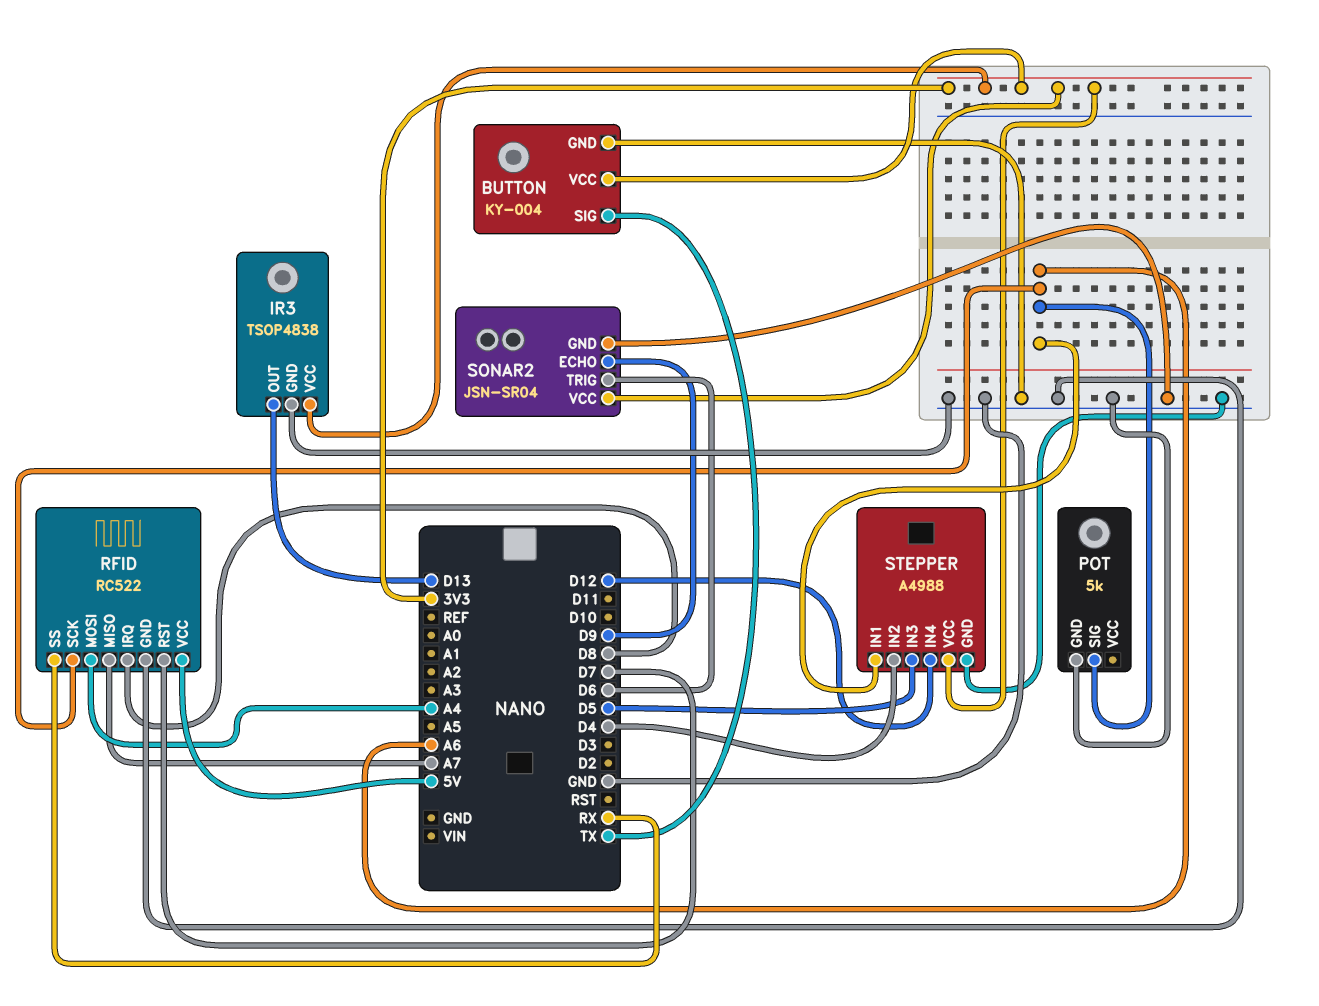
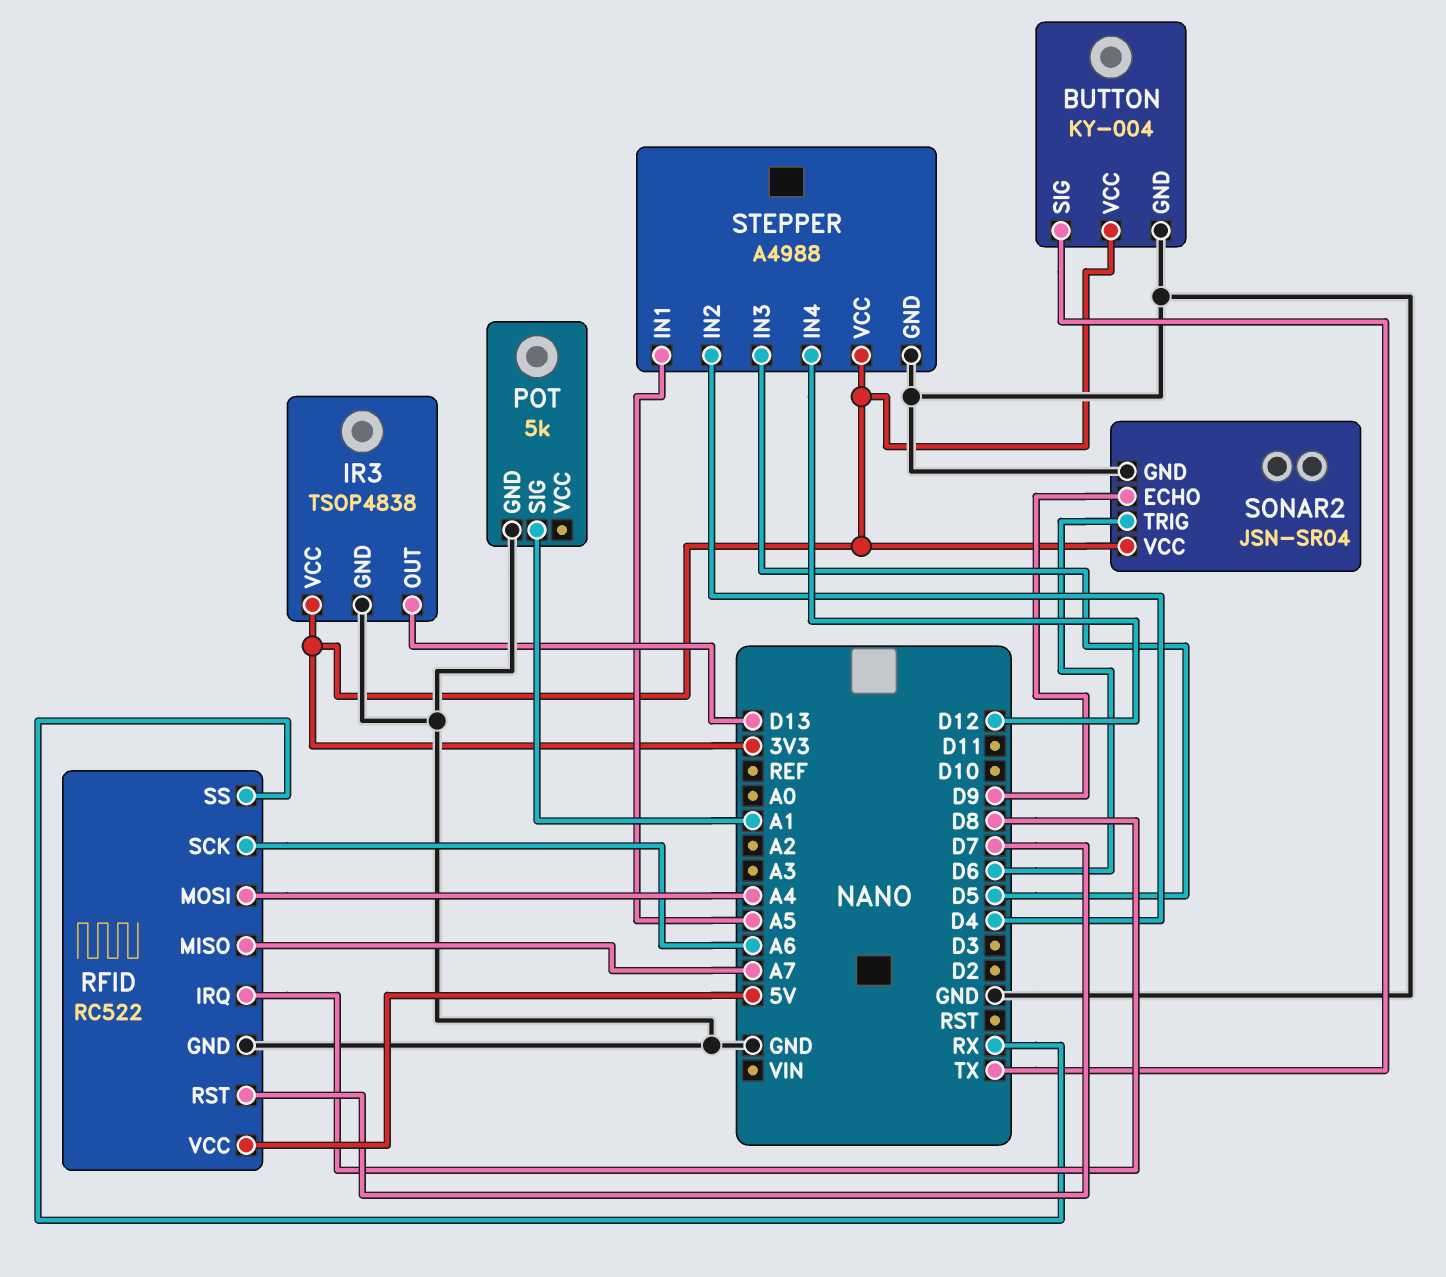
POT pin SIG: A6 -> A1
STEPPER pin IN1: A6 -> A5

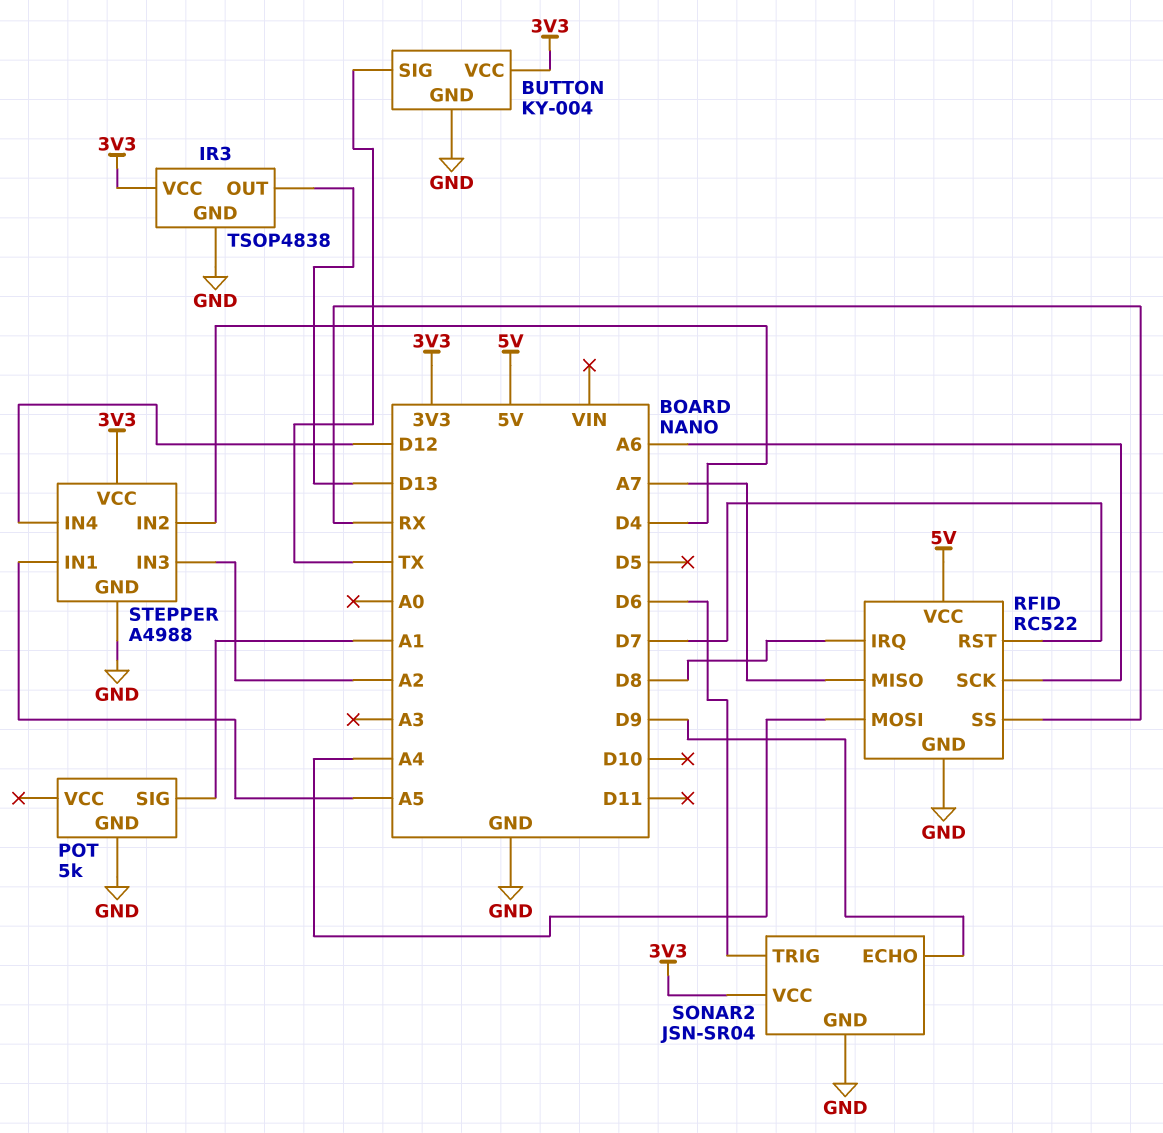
STEPPER pin IN3: D5 -> A2

